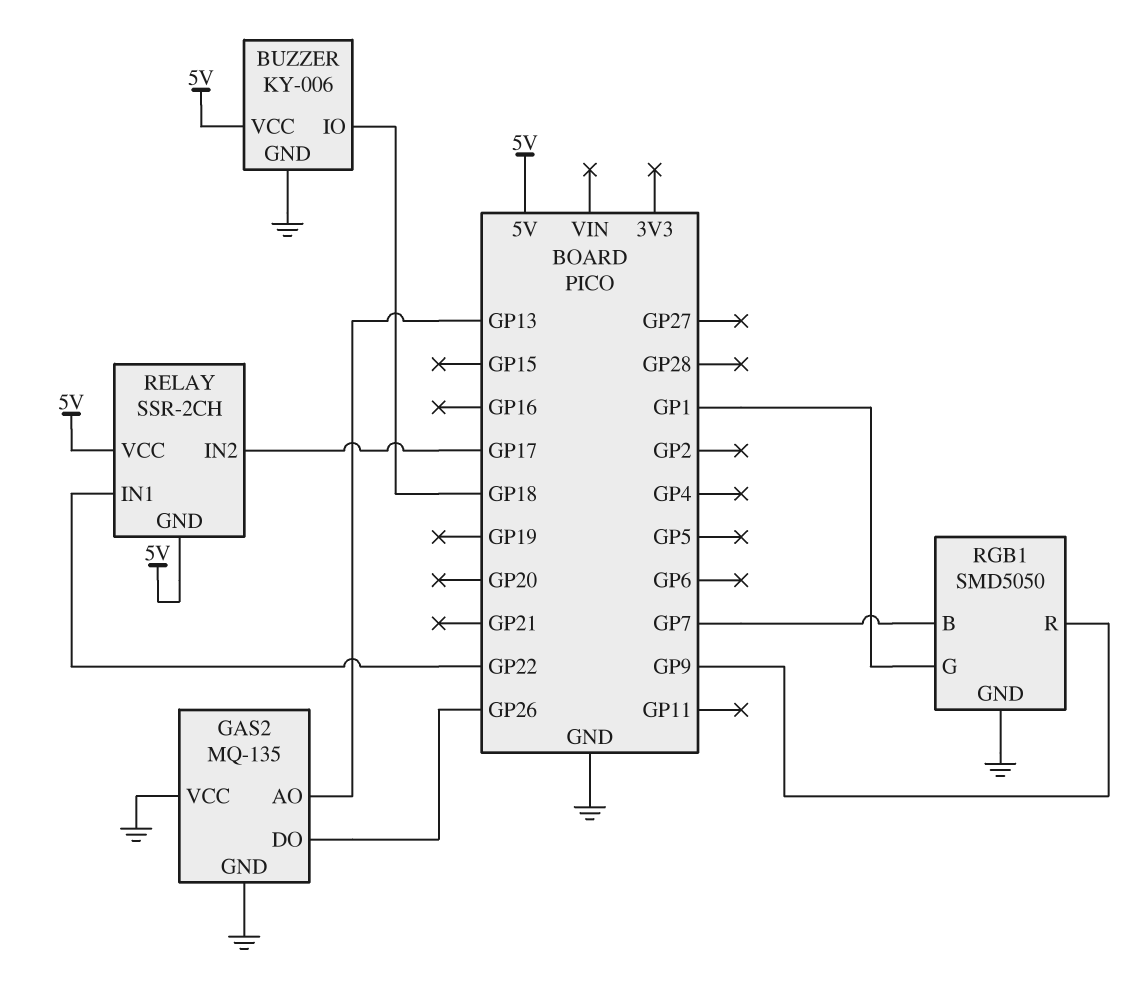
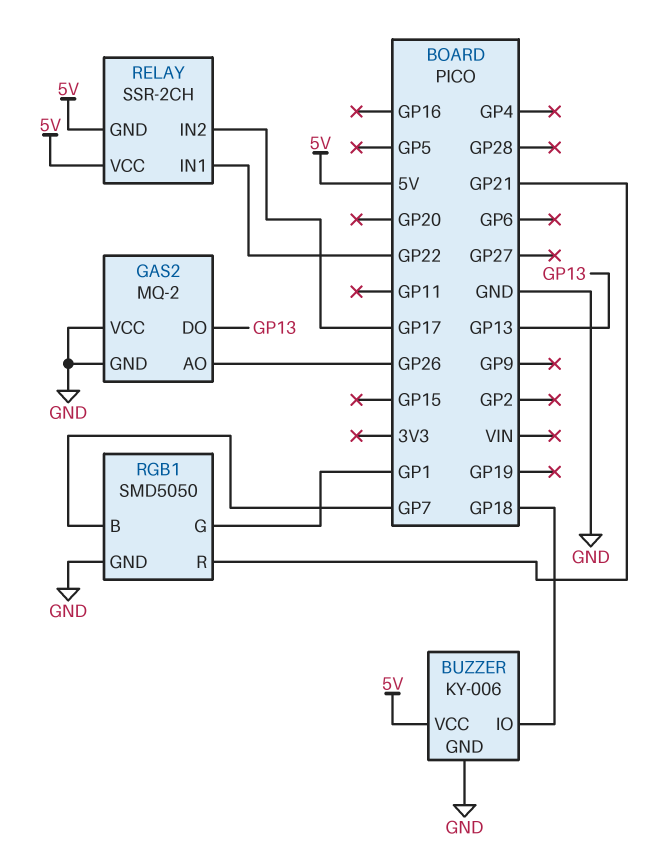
GAS2: MQ-135 -> MQ-2
GAS2 pin AO: GP13 -> GP26
GAS2 pin DO: GP26 -> GP13
RGB1 pin R: GP9 -> GP21

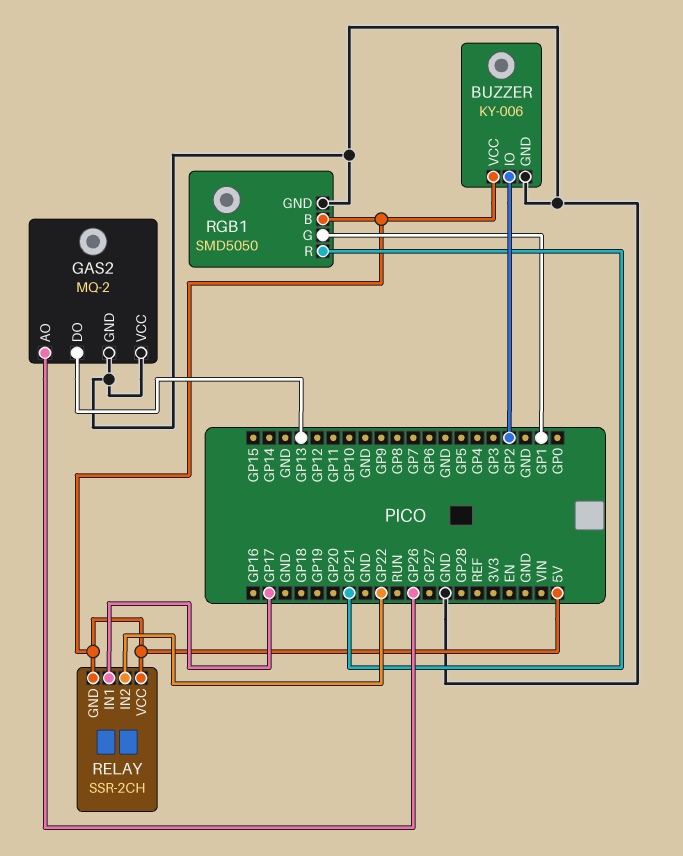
BUZZER pin IO: GP18 -> GP2
RELAY pin IN1: GP22 -> GP17
RELAY pin IN2: GP17 -> GP22
RGB1 pin B: GP7 -> 5V

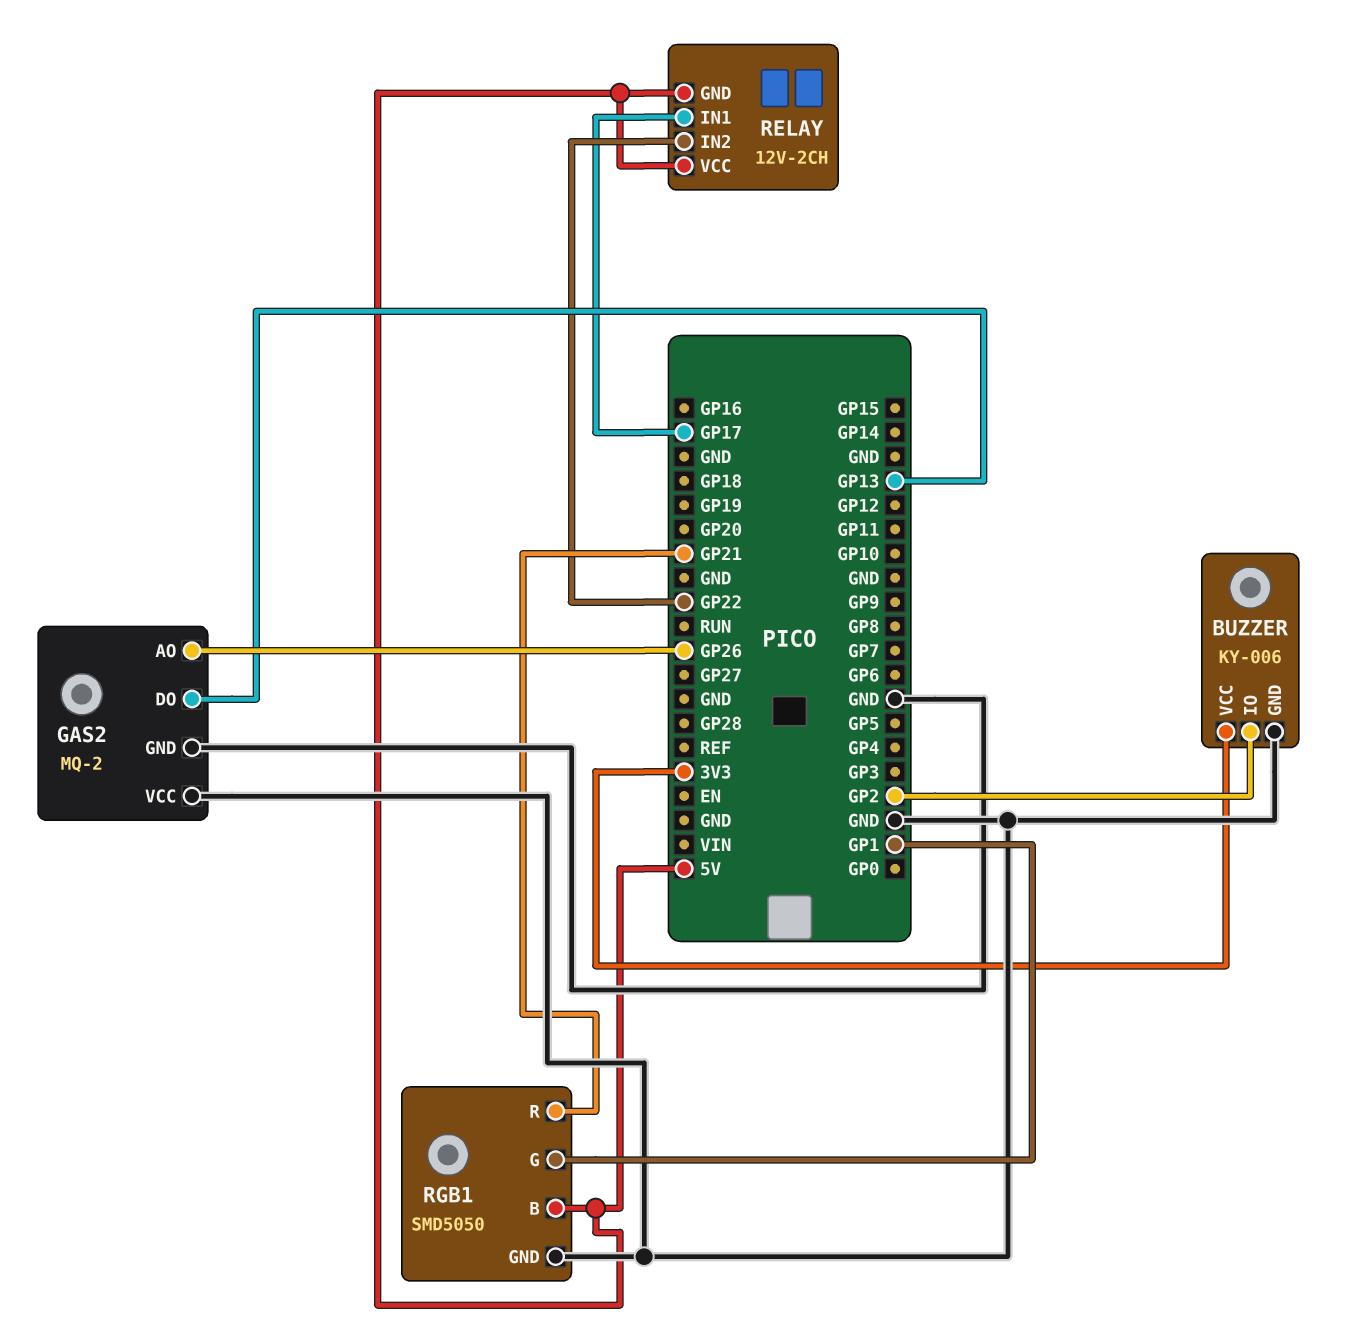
BUZZER pin VCC: 5V -> 3V3
RELAY: SSR-2CH -> 12V-2CH

